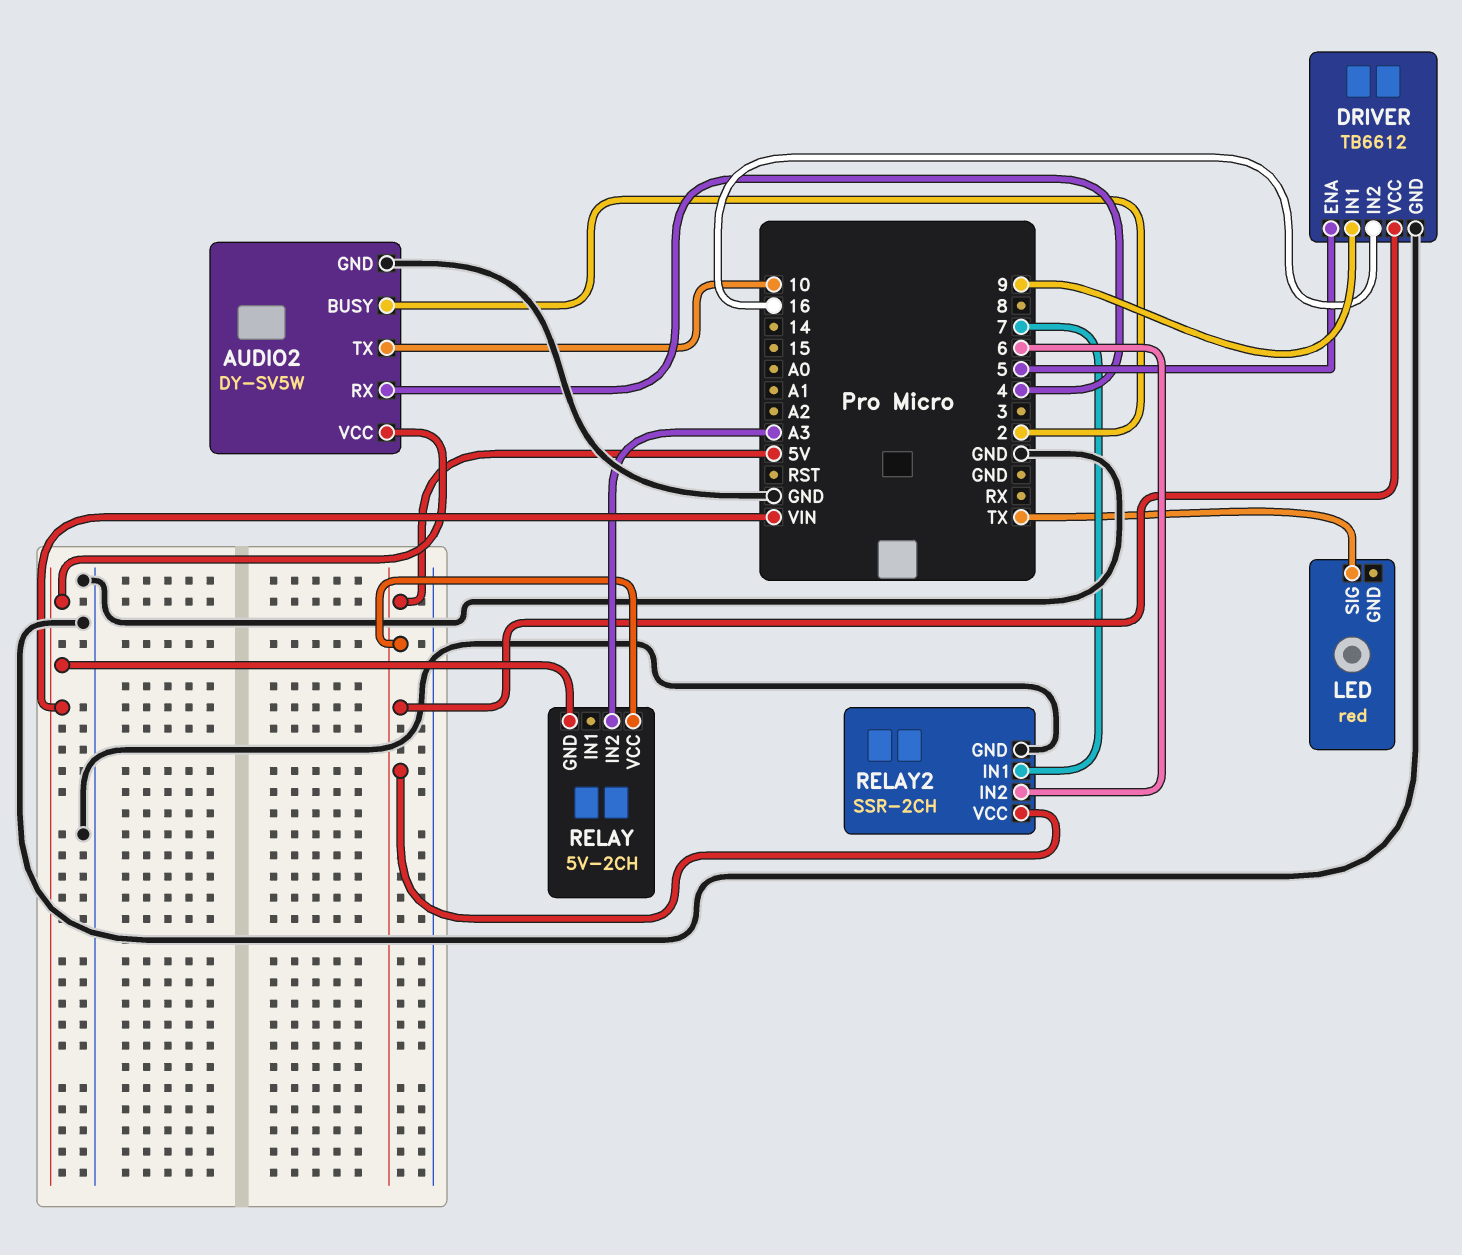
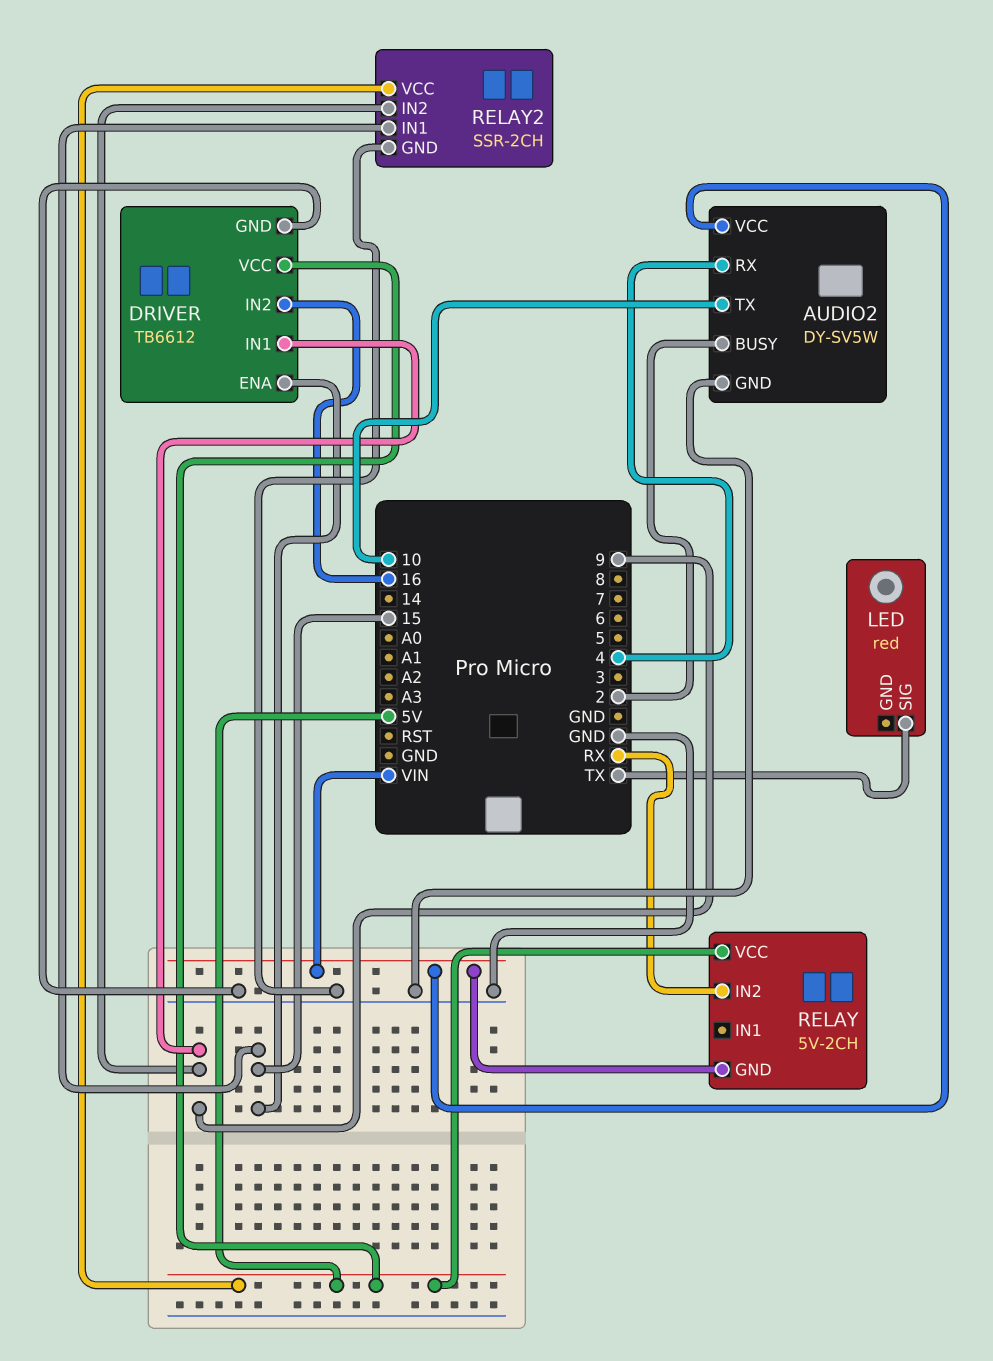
DRIVER pin ENA: 5 -> 15
RELAY pin IN2: A3 -> RX
RELAY2 pin IN1: 7 -> 15
RELAY2 pin IN2: 6 -> 9

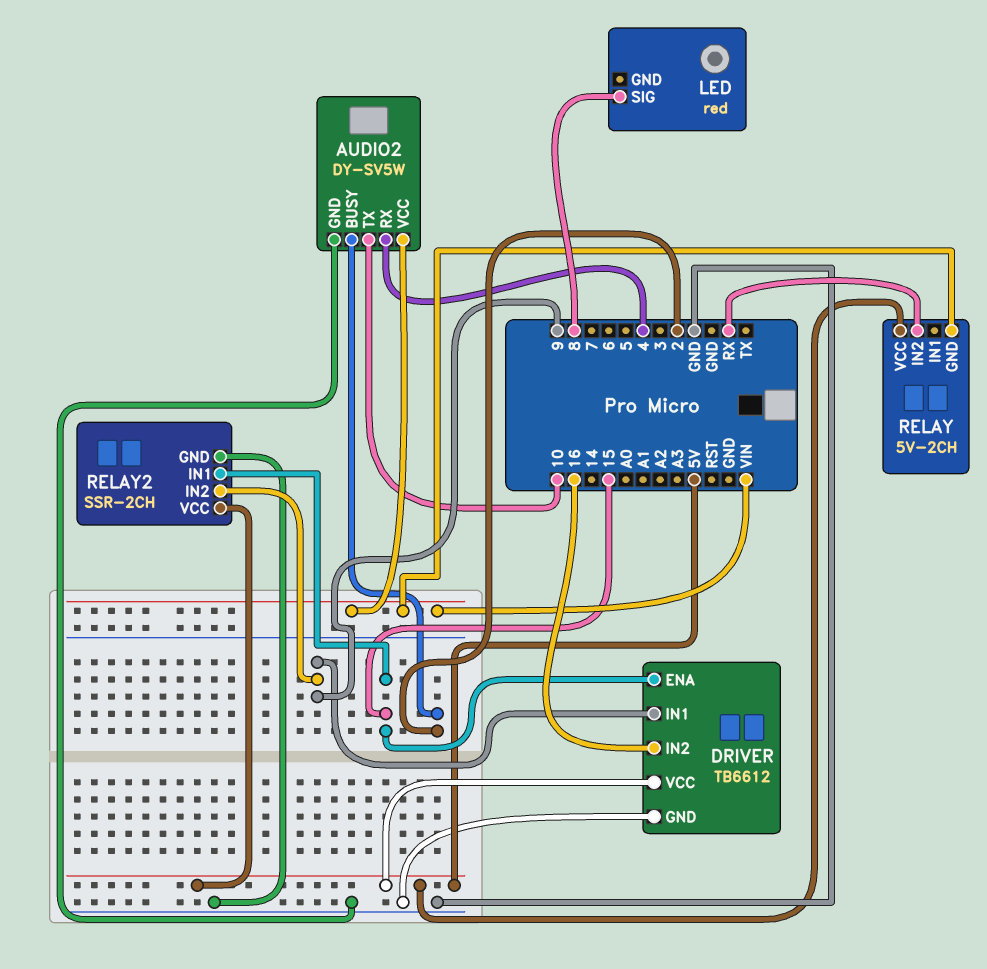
LED pin SIG: TX -> 8

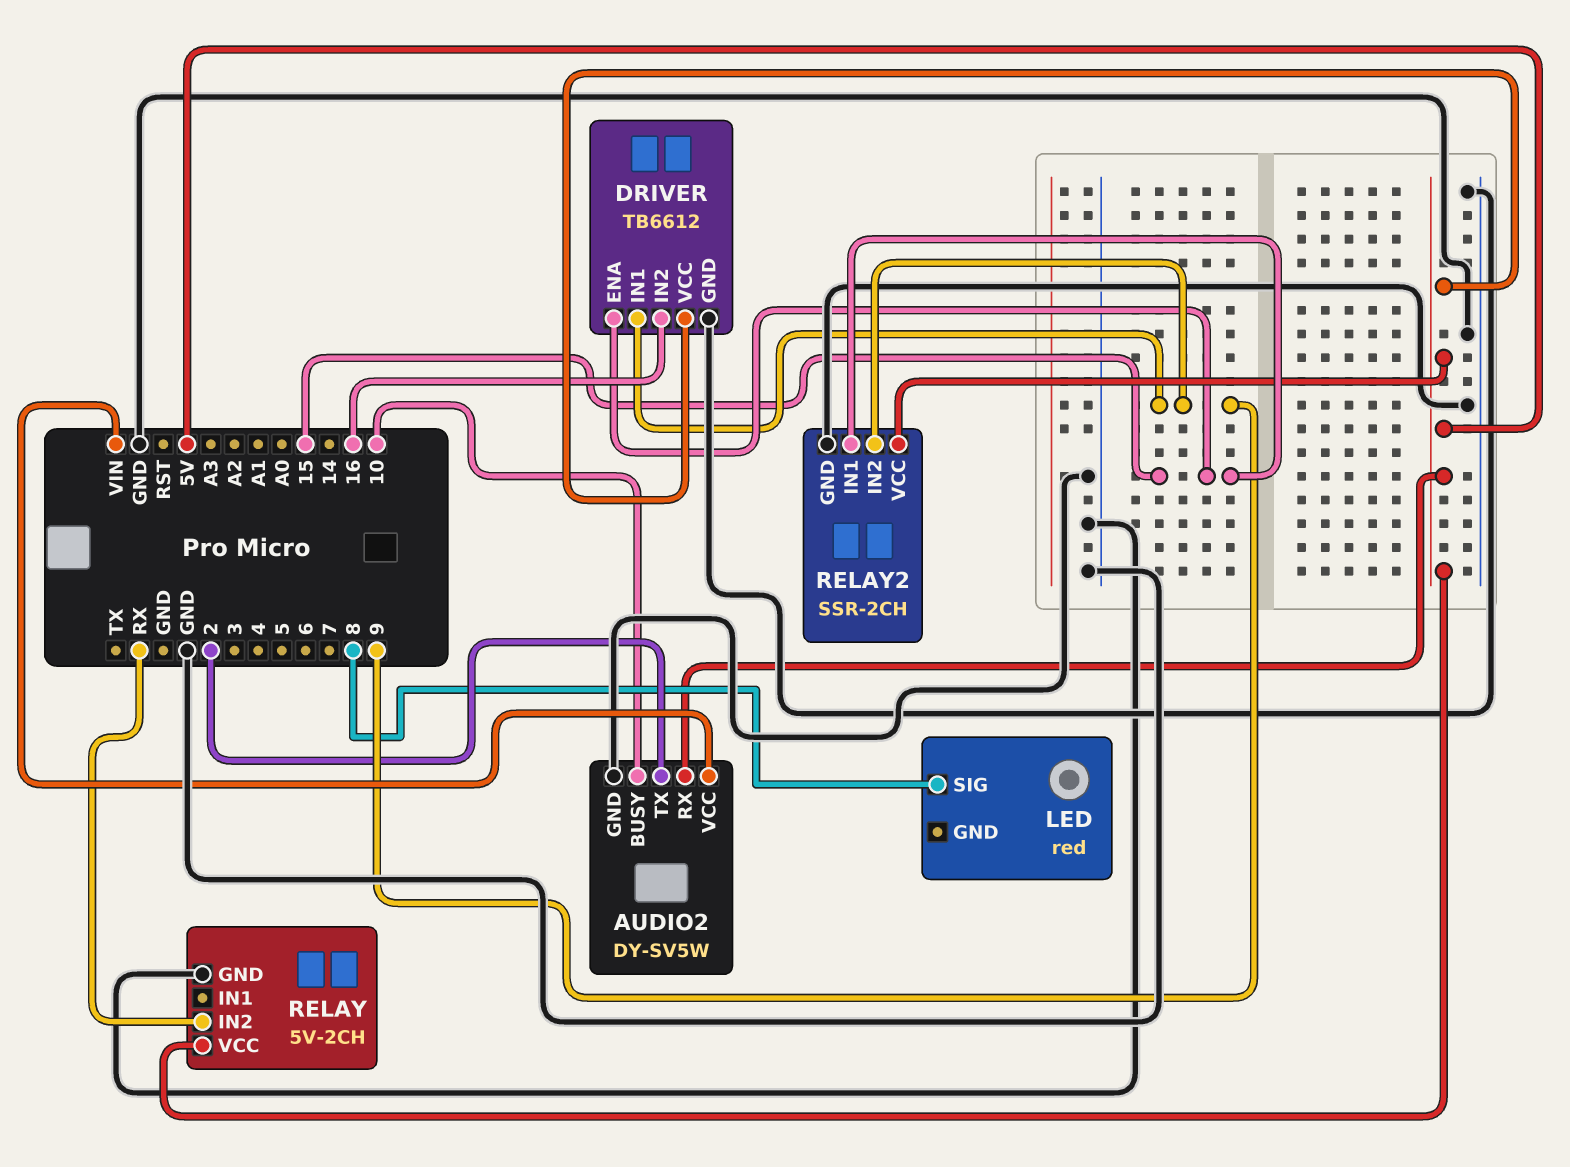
AUDIO2 pin BUSY: 2 -> 10
AUDIO2 pin RX: 4 -> 5V
AUDIO2 pin TX: 10 -> 2
RELAY pin GND: VIN -> GND

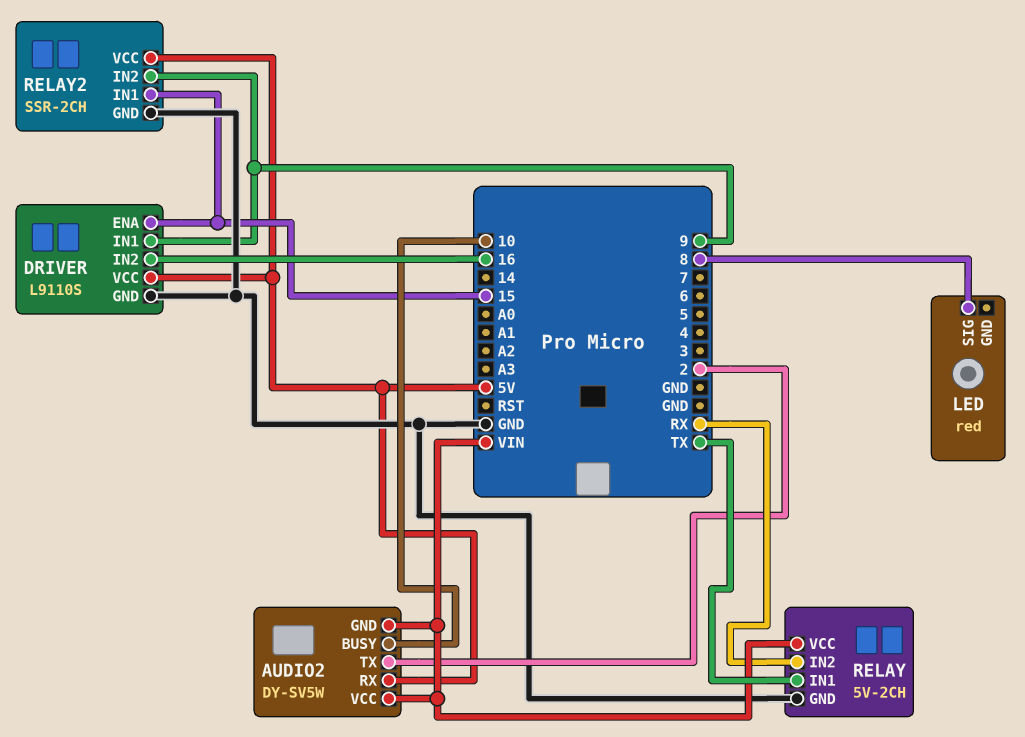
AUDIO2 pin GND: GND -> VIN
DRIVER: TB6612 -> L9110S
RELAY pin IN1: none -> TX
RELAY pin VCC: 5V -> VIN

